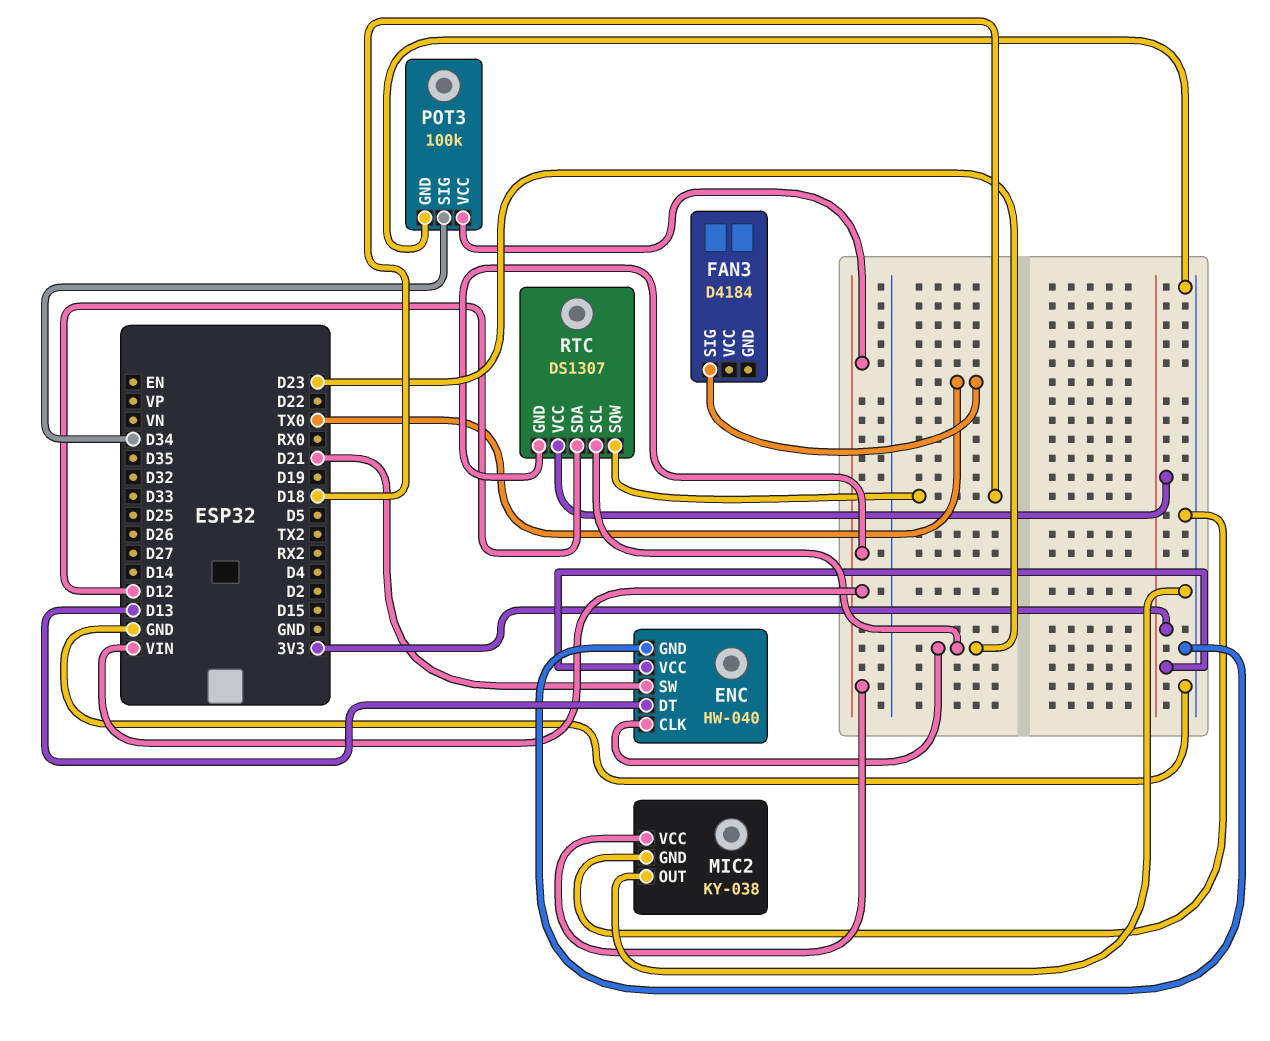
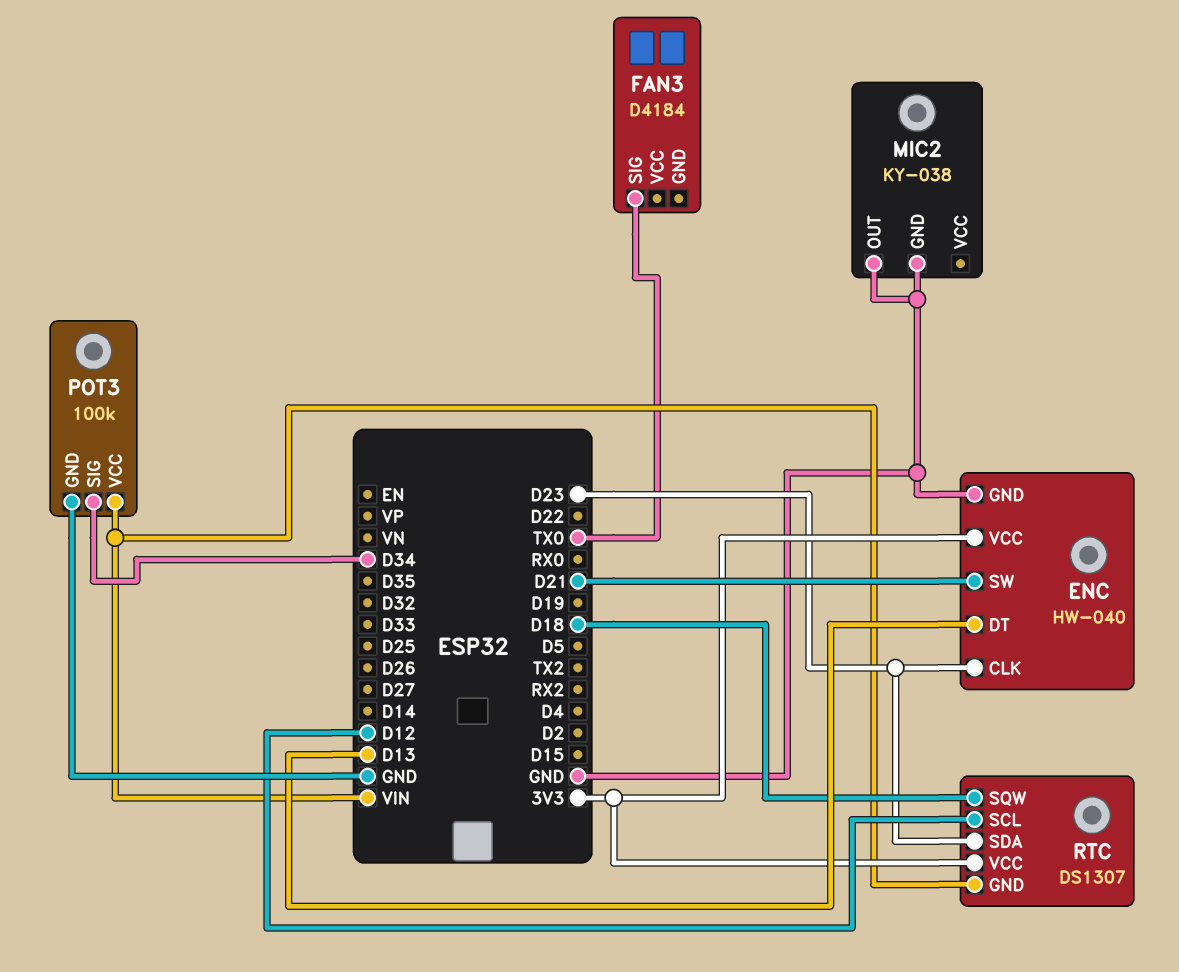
MIC2 pin VCC: VIN -> none
RTC pin SCL: D23 -> D12
RTC pin SDA: D12 -> D23

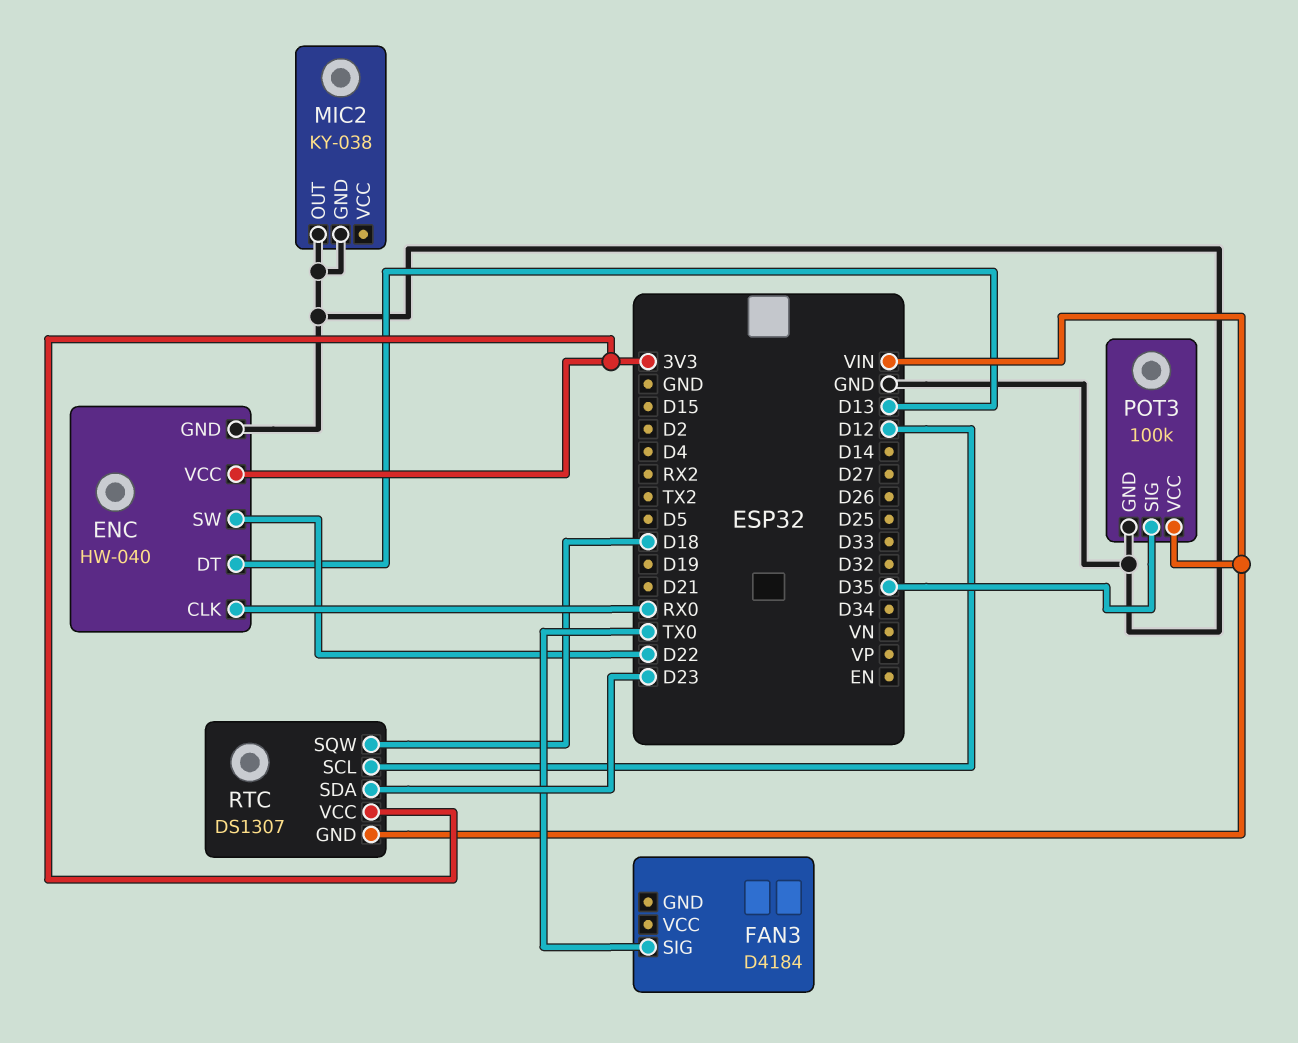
ENC pin CLK: D23 -> RX0
ENC pin SW: D21 -> D22
POT3 pin SIG: D34 -> D35

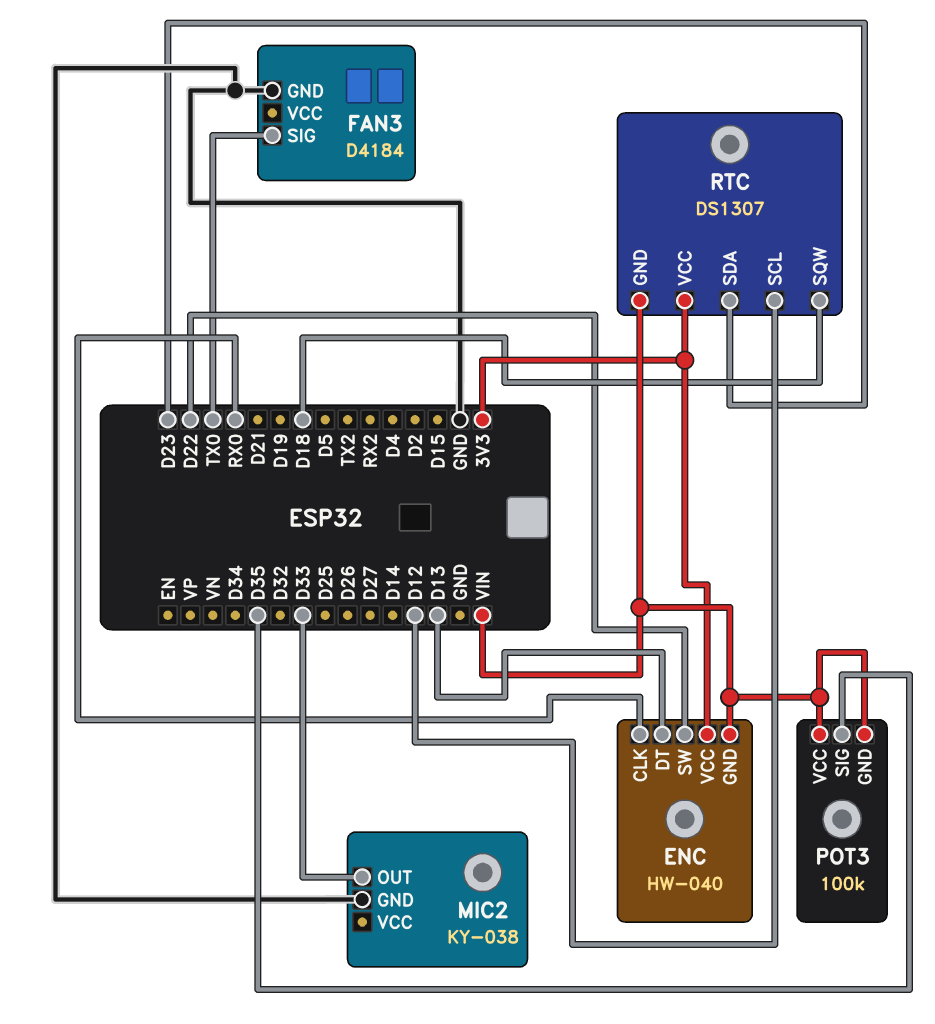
ENC pin GND: GND -> VIN
FAN3 pin GND: none -> GND
MIC2 pin OUT: GND -> D33
POT3 pin GND: GND -> VIN

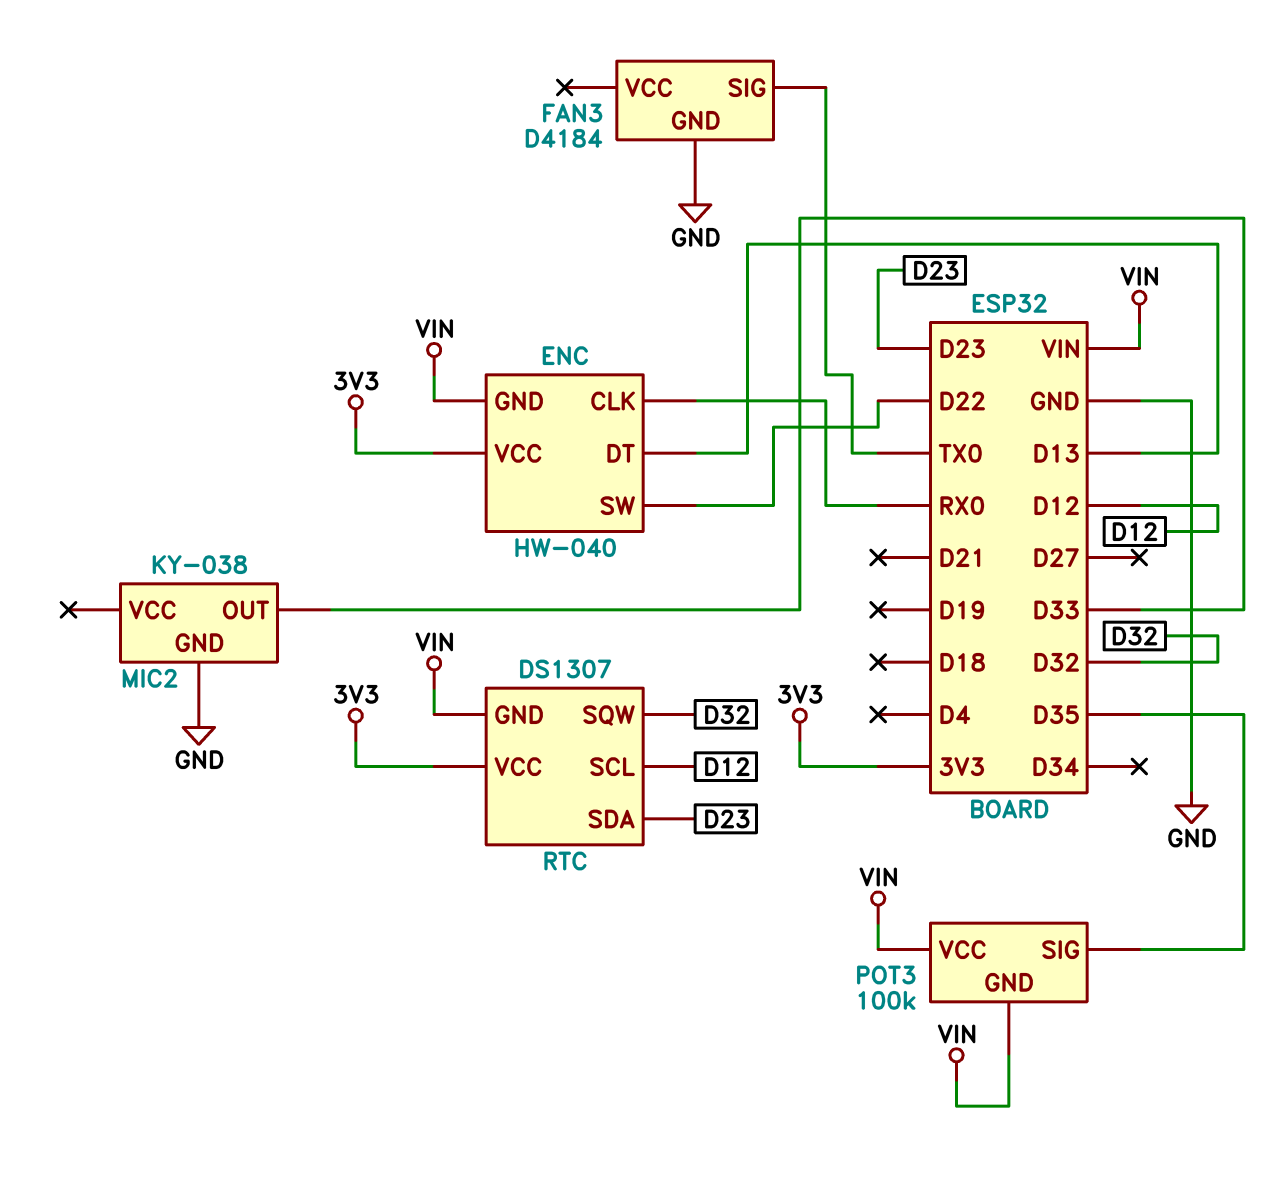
RTC pin SQW: D18 -> D32

